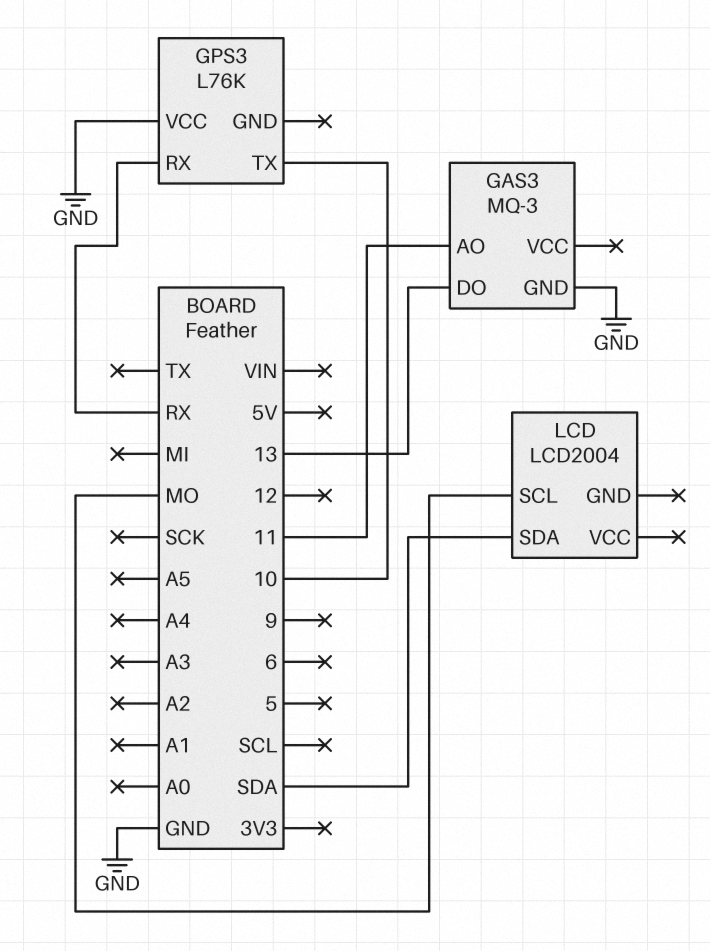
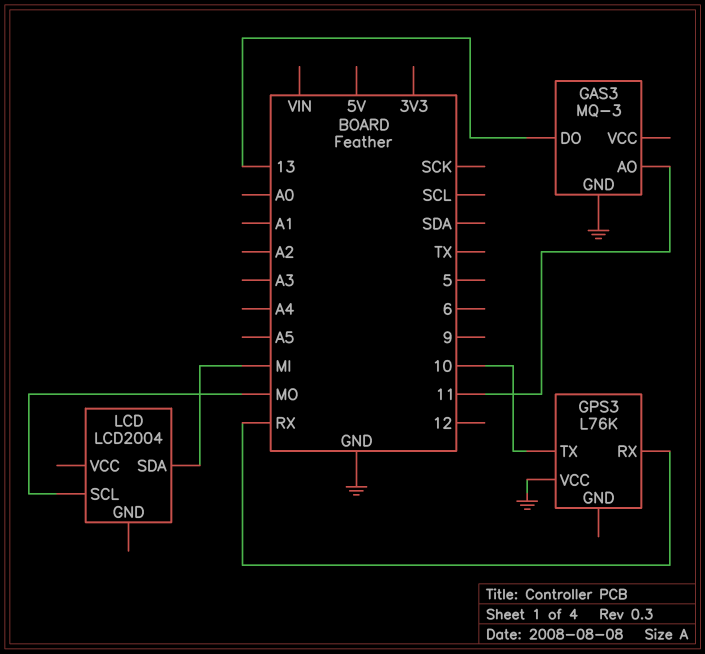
LCD pin SDA: SDA -> MI

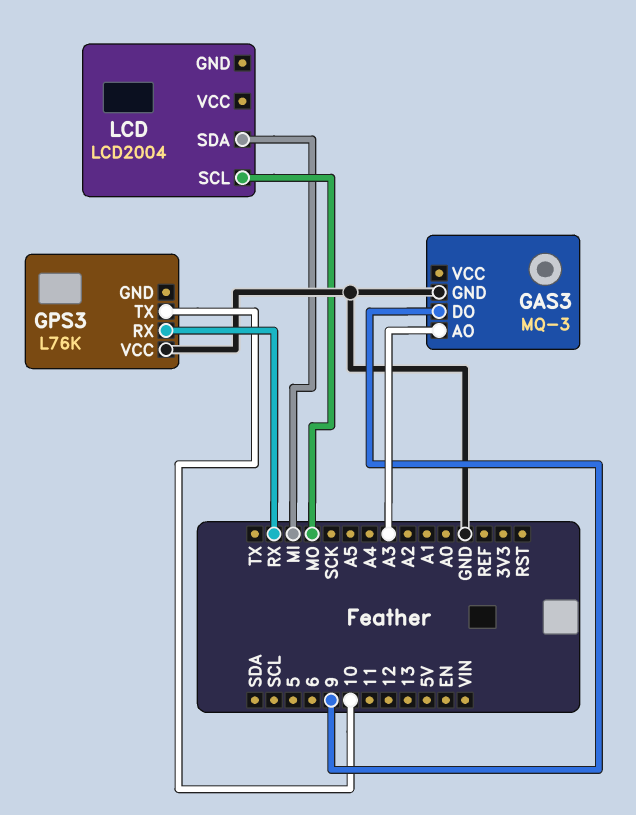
GAS3 pin AO: 11 -> A3
GAS3 pin DO: 13 -> 9

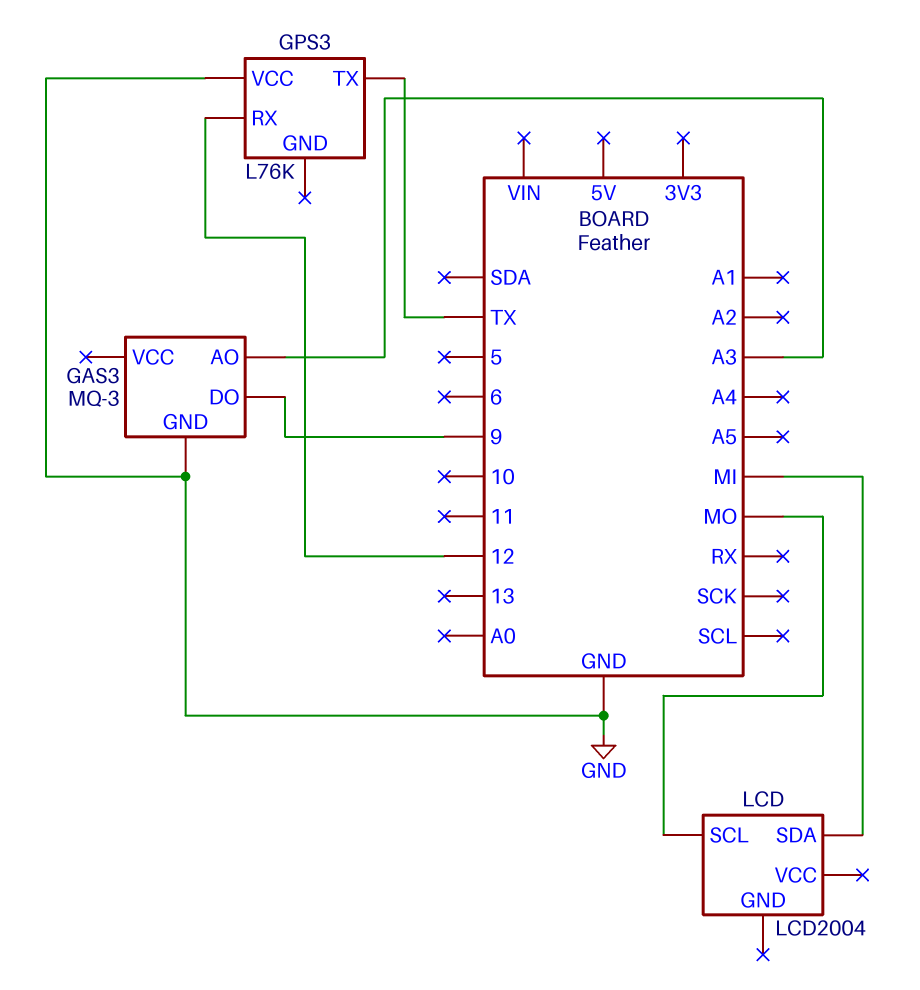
GPS3 pin RX: RX -> 12
GPS3 pin TX: 10 -> TX

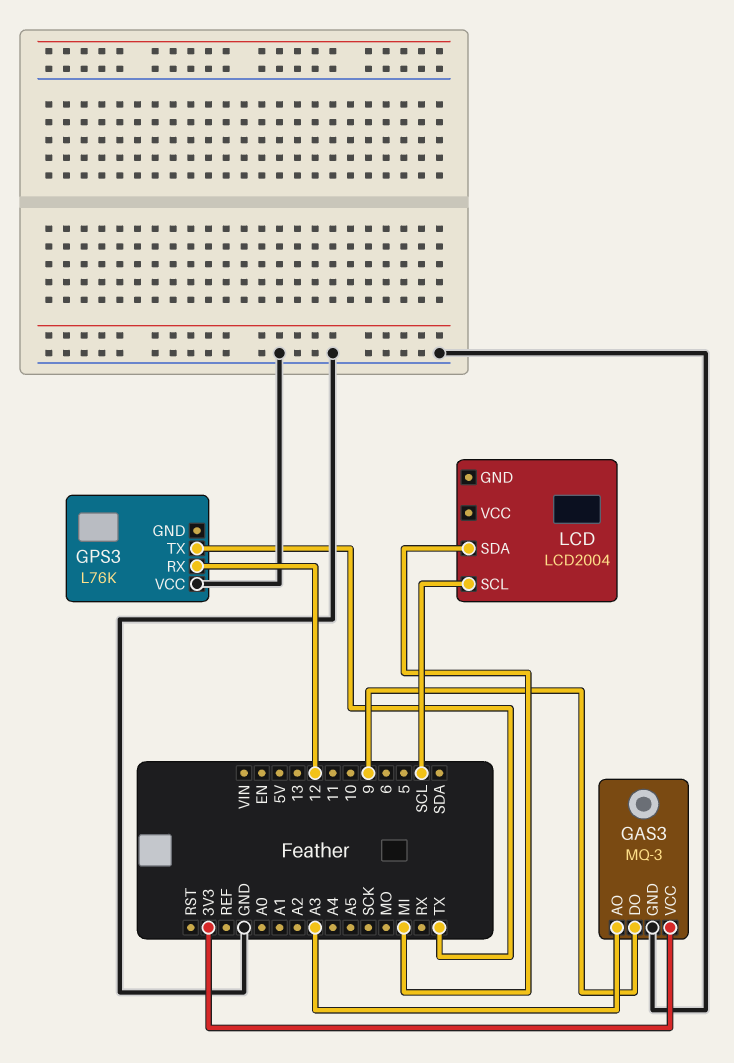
GAS3 pin VCC: none -> 3V3
LCD pin SCL: MO -> SCL

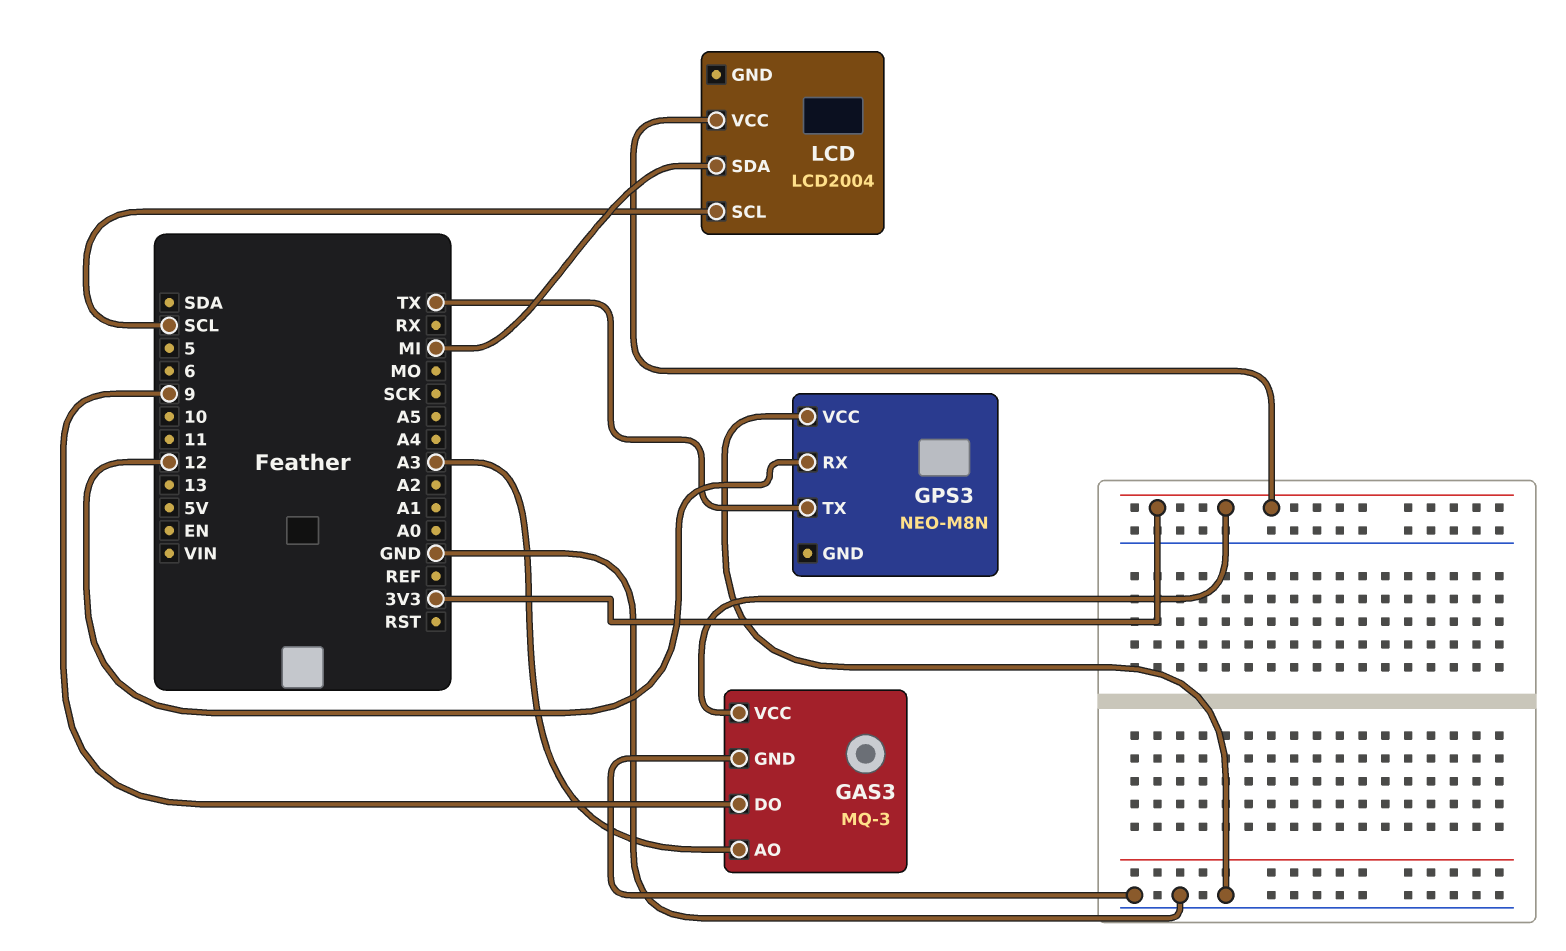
GPS3: L76K -> NEO-M8N
LCD pin VCC: none -> 3V3

